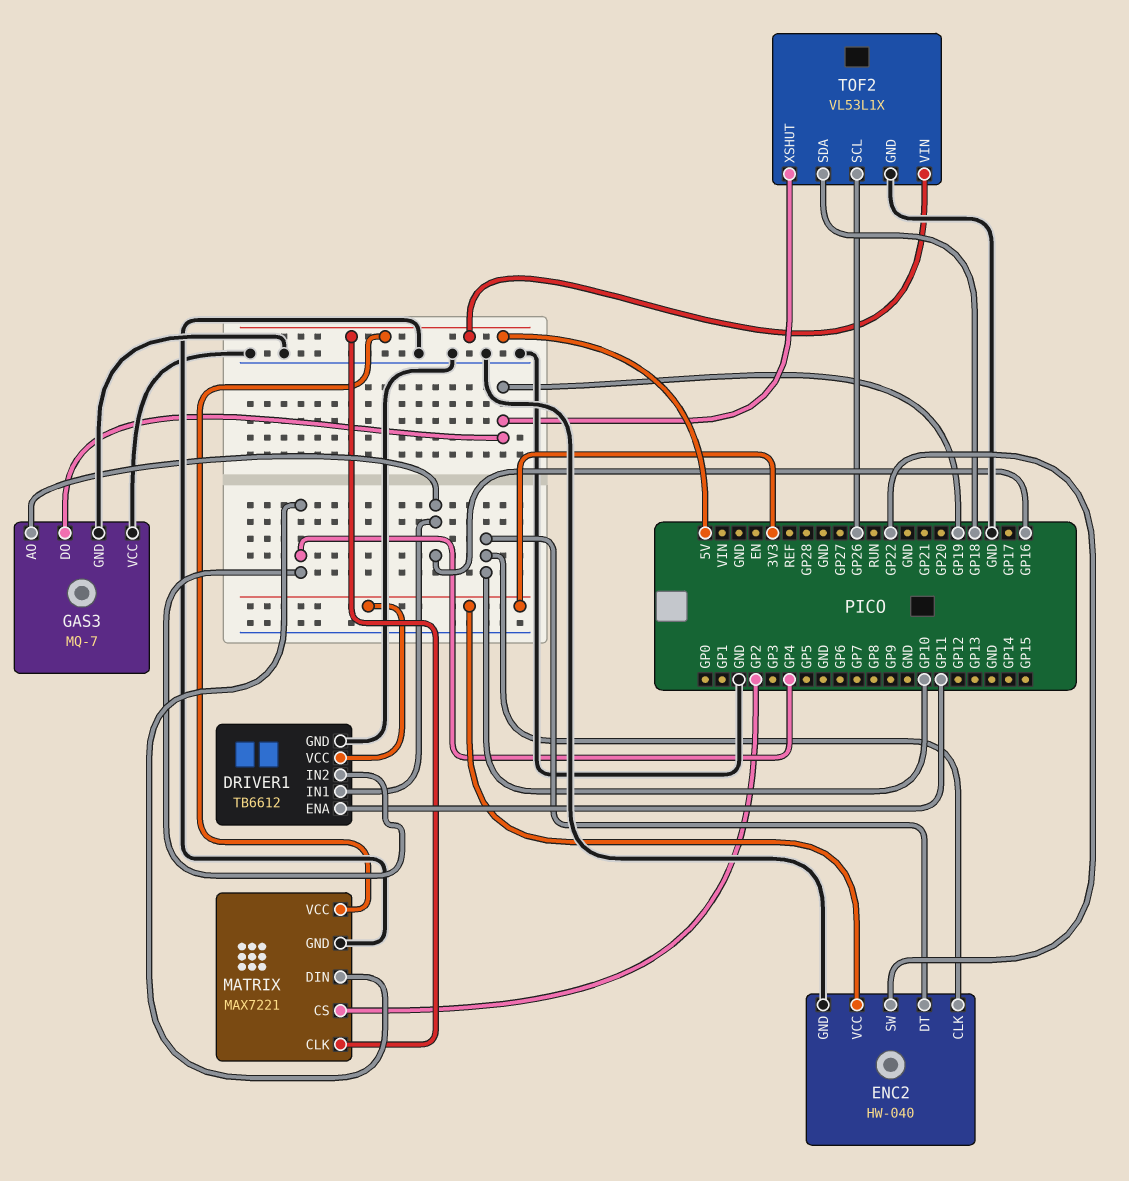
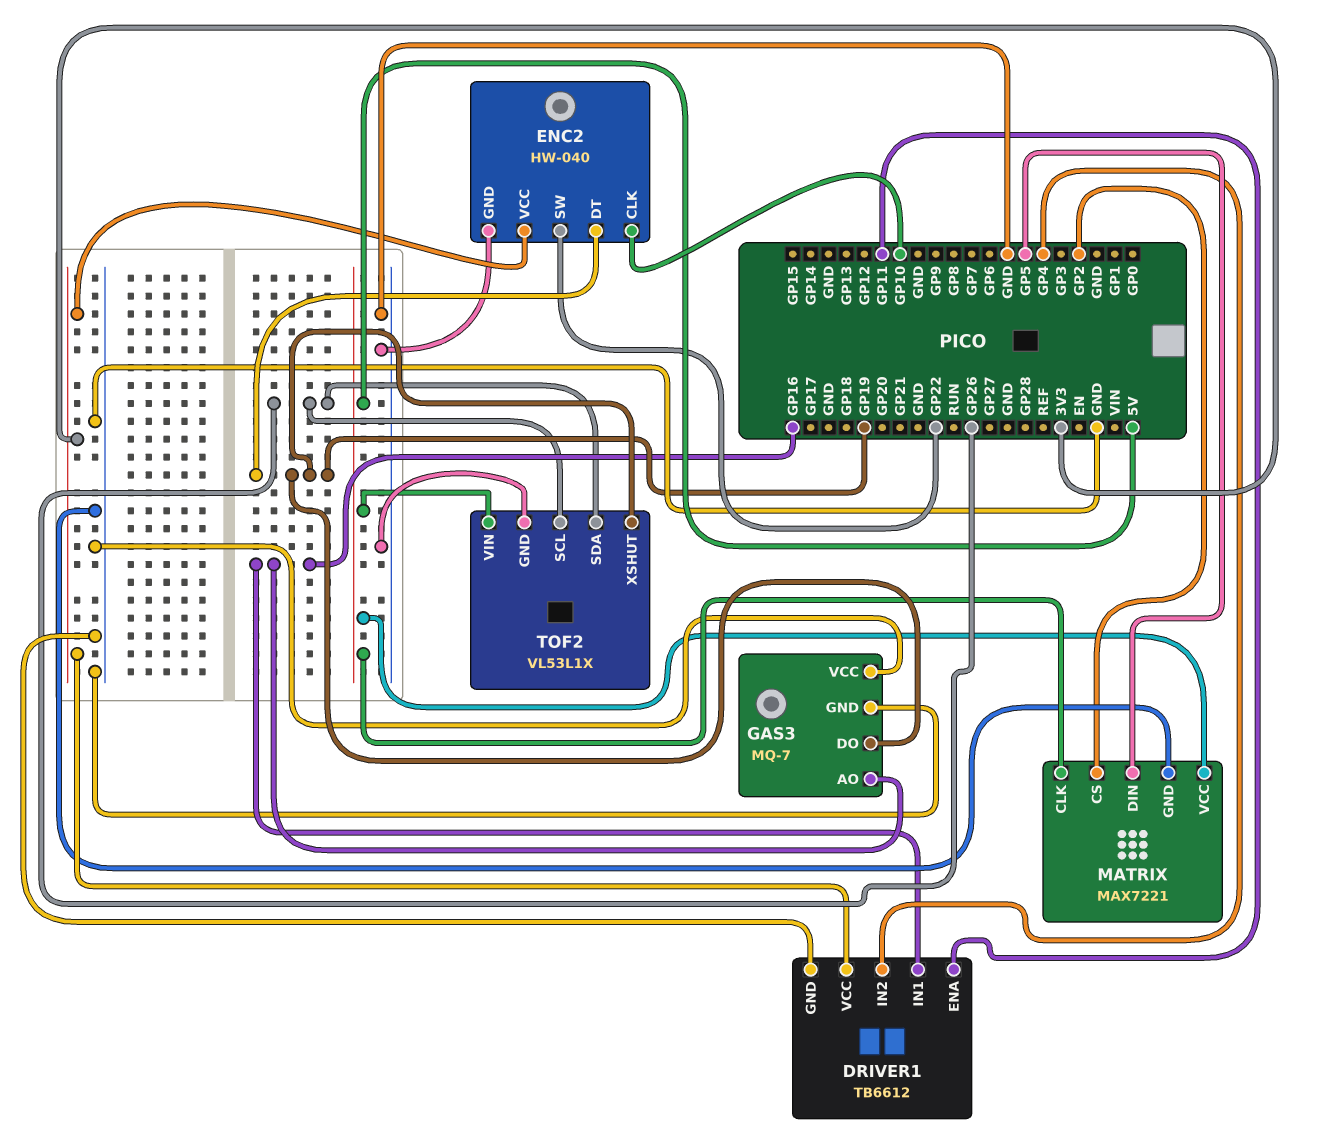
ENC2 pin DT: GP10 -> GP19
MATRIX pin DIN: GP4 -> GP5
TOF2 pin SDA: GP18 -> GP26

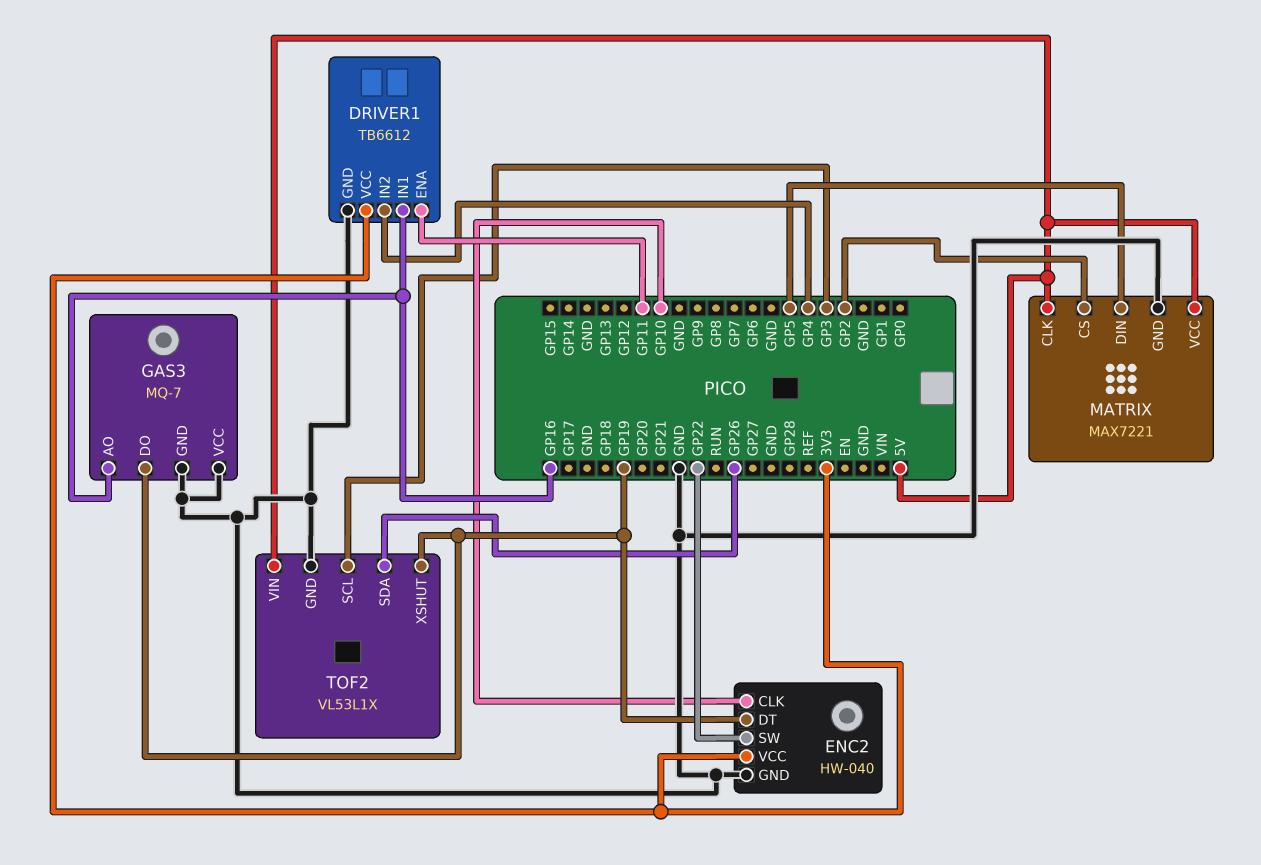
TOF2 pin SCL: GP26 -> GP3

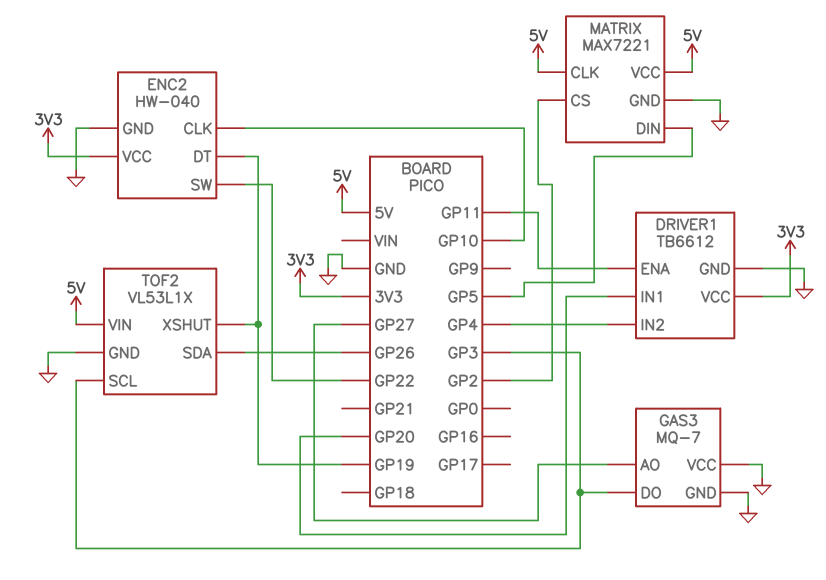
DRIVER1 pin IN1: GP16 -> GP20
GAS3 pin AO: GP16 -> GP27
GAS3 pin DO: GP19 -> GP3

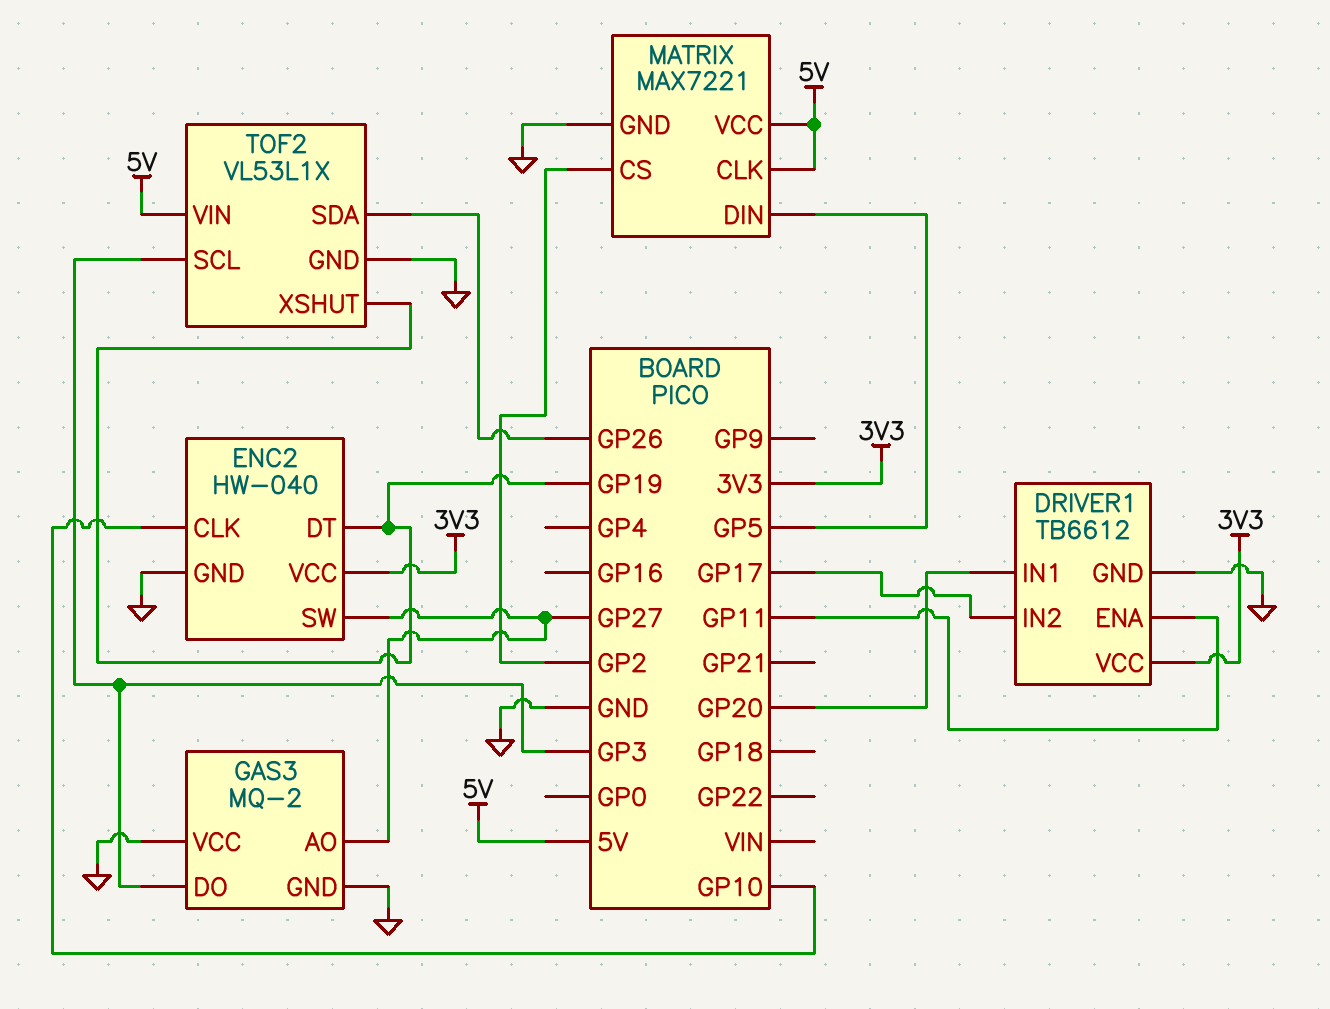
DRIVER1 pin IN2: GP4 -> GP17
ENC2 pin SW: GP22 -> GP27
GAS3: MQ-7 -> MQ-2

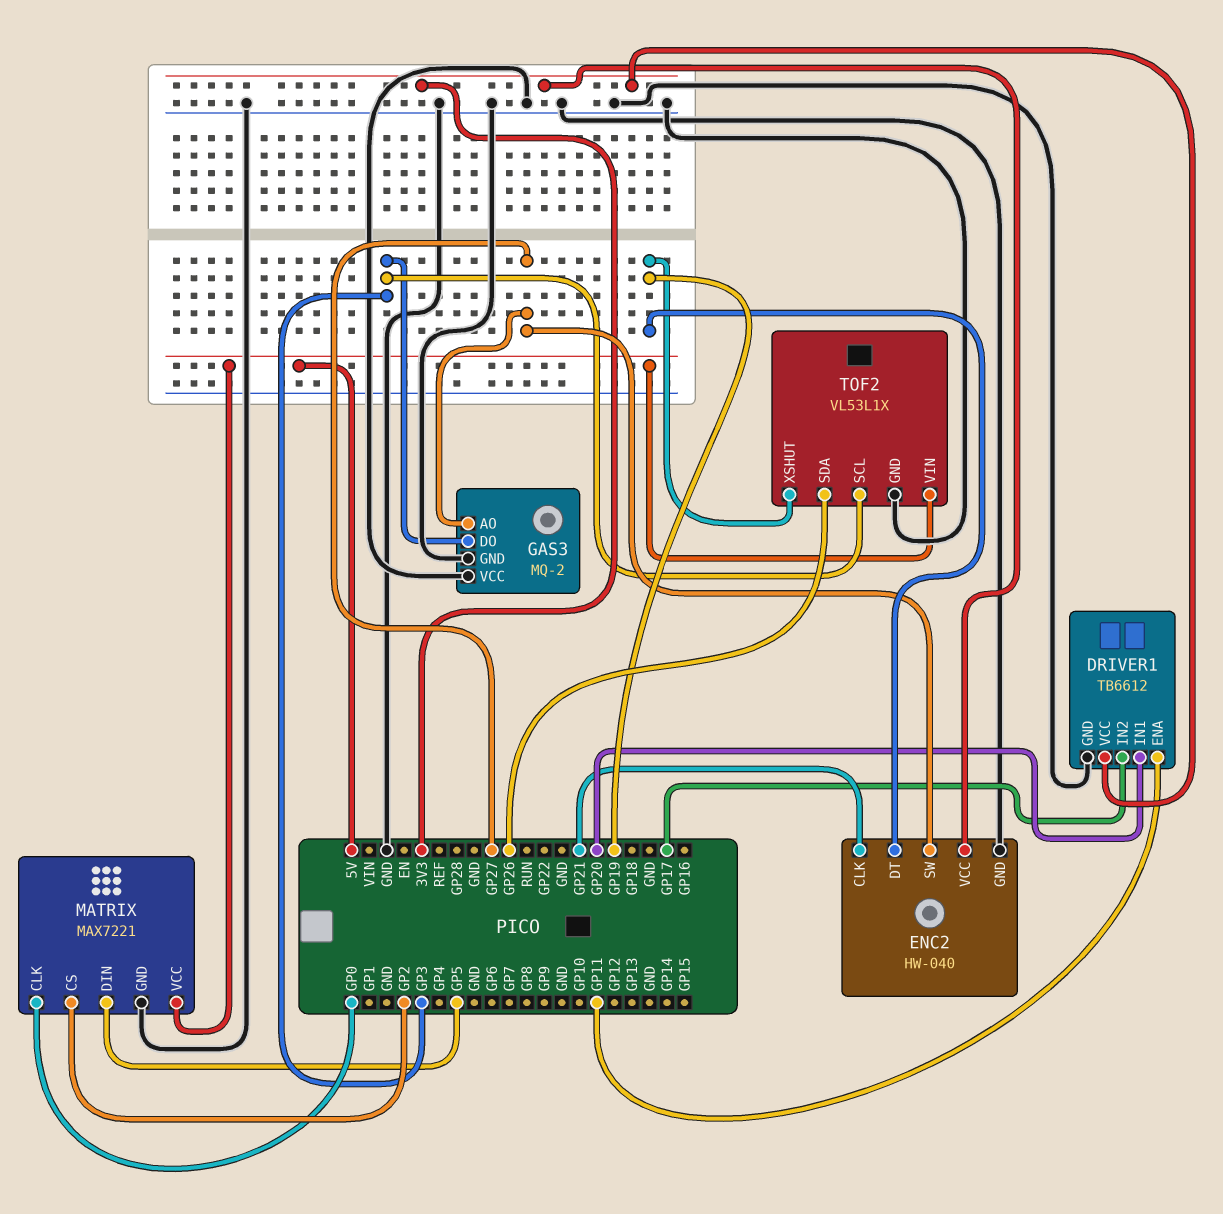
ENC2 pin CLK: GP10 -> GP21
MATRIX pin CLK: 5V -> GP0

